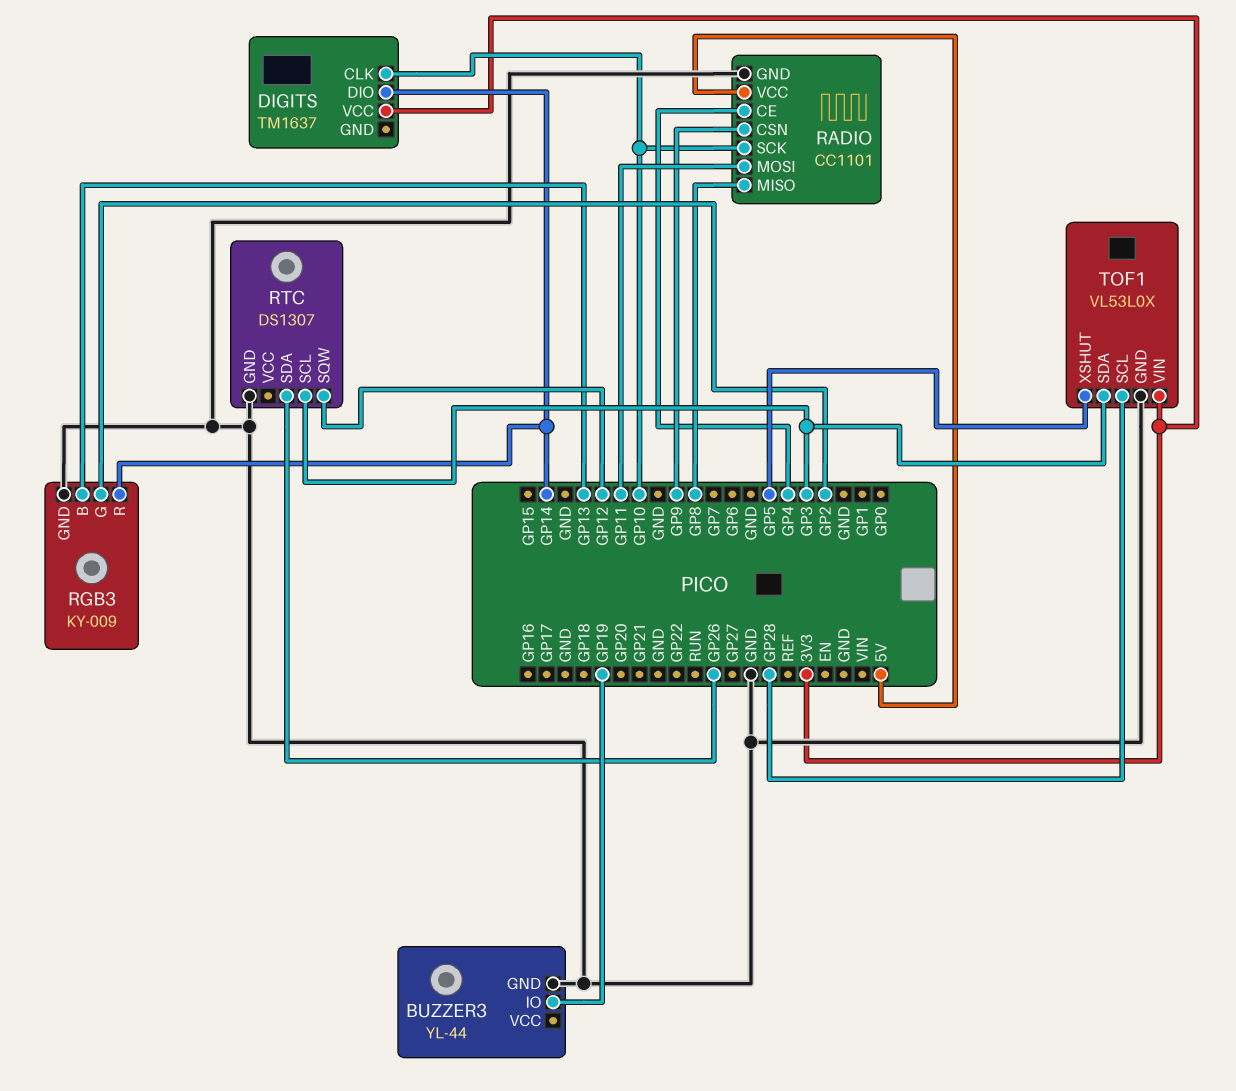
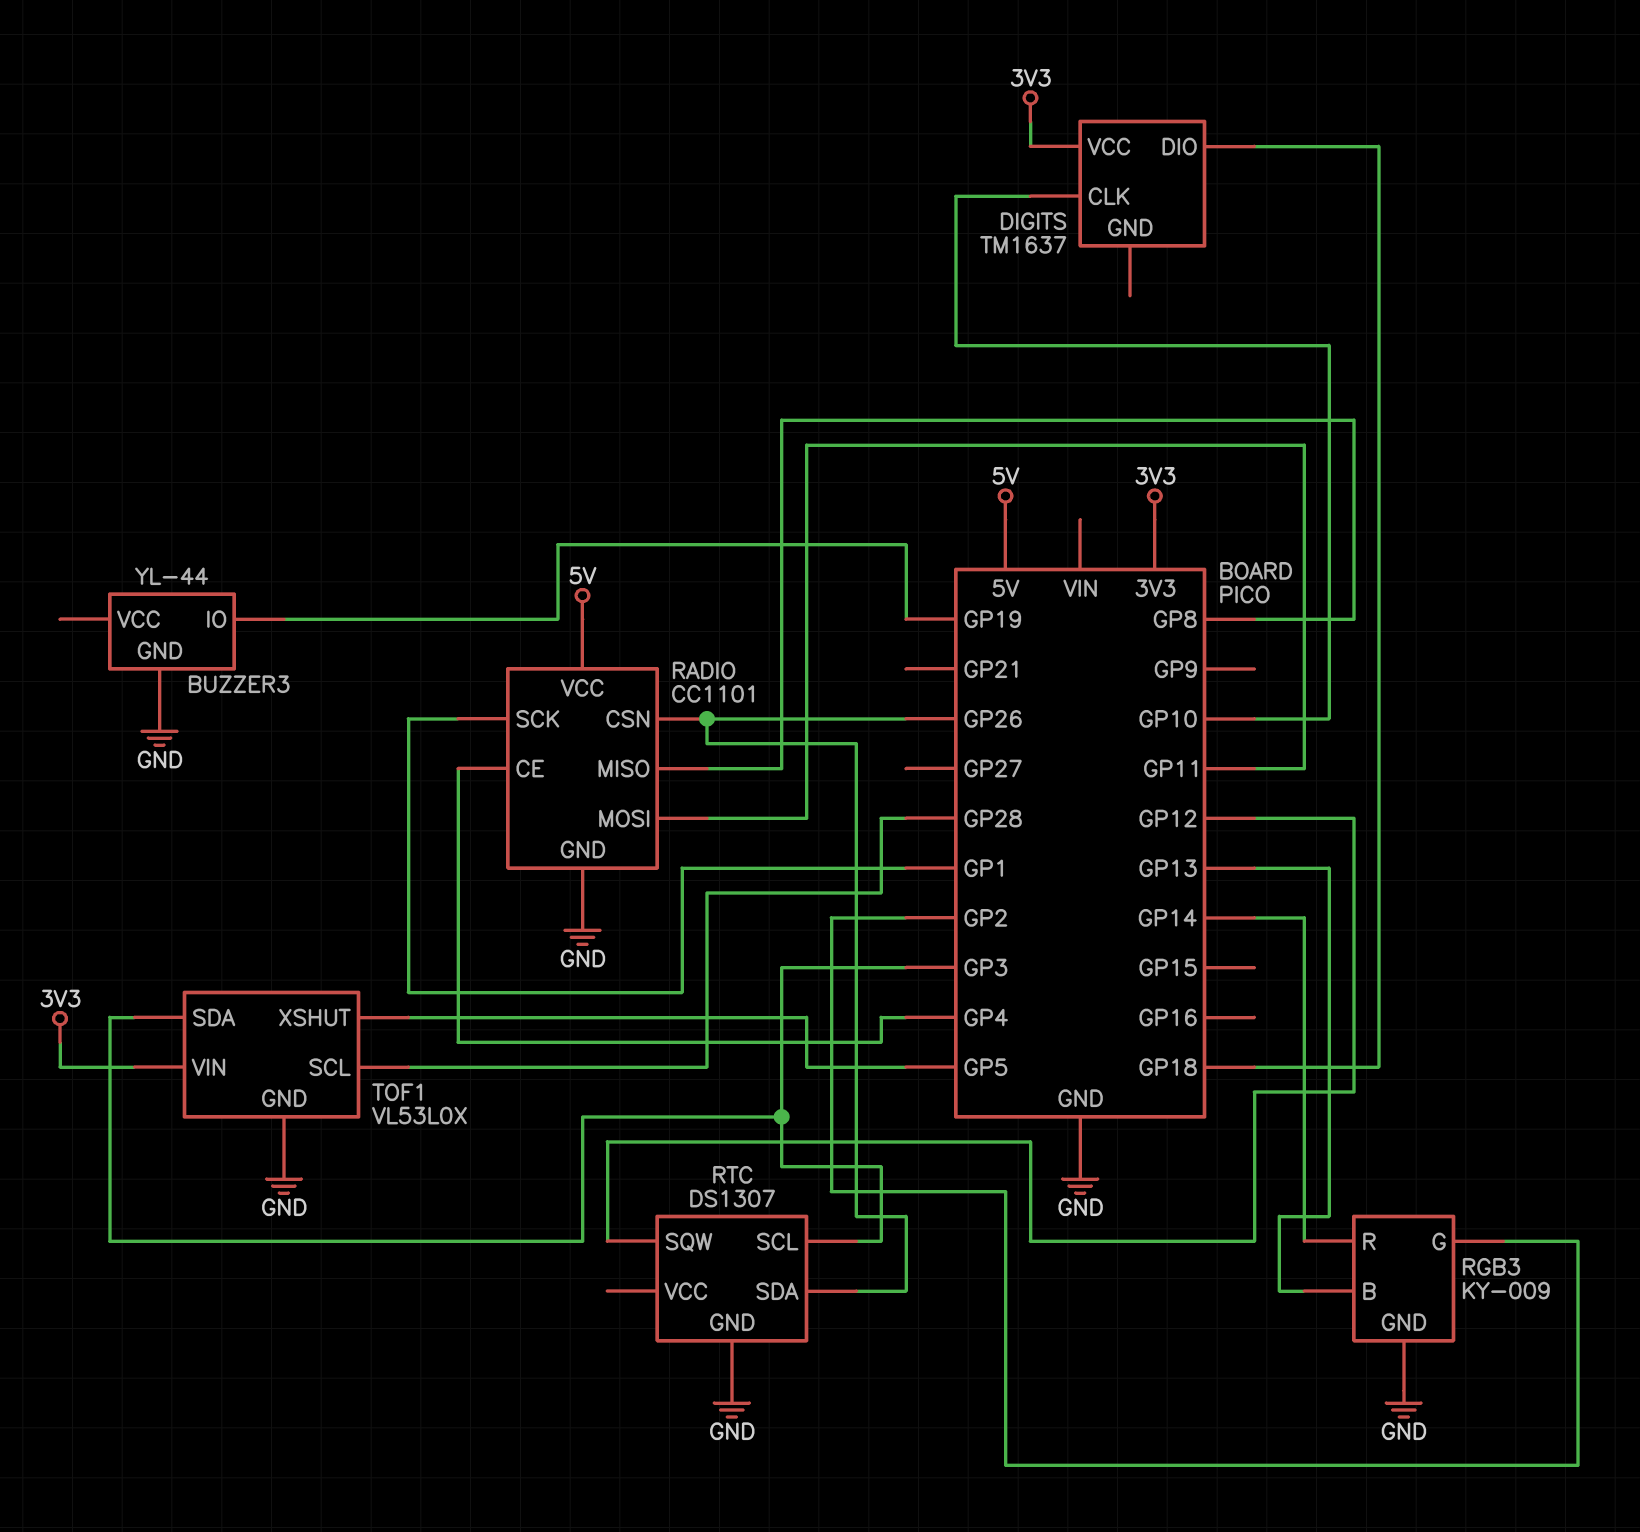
DIGITS pin DIO: GP14 -> GP18
RADIO pin CSN: GP9 -> GP26
RADIO pin SCK: GP10 -> GP1

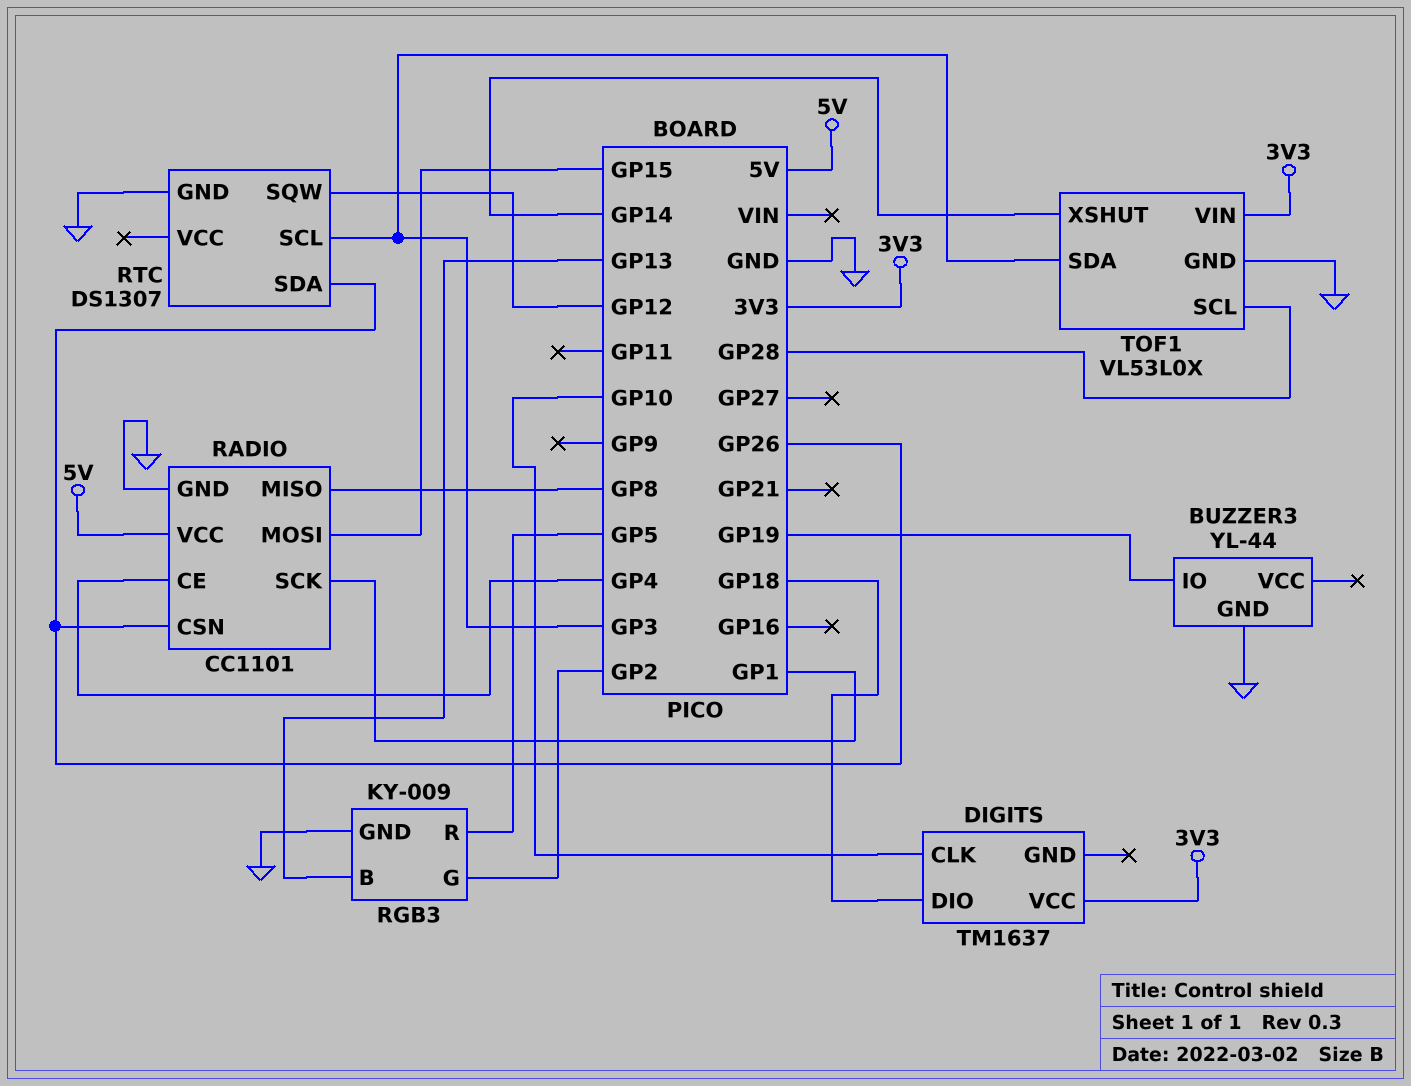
RADIO pin MOSI: GP11 -> GP15
RGB3 pin R: GP14 -> GP5
TOF1 pin XSHUT: GP5 -> GP14

